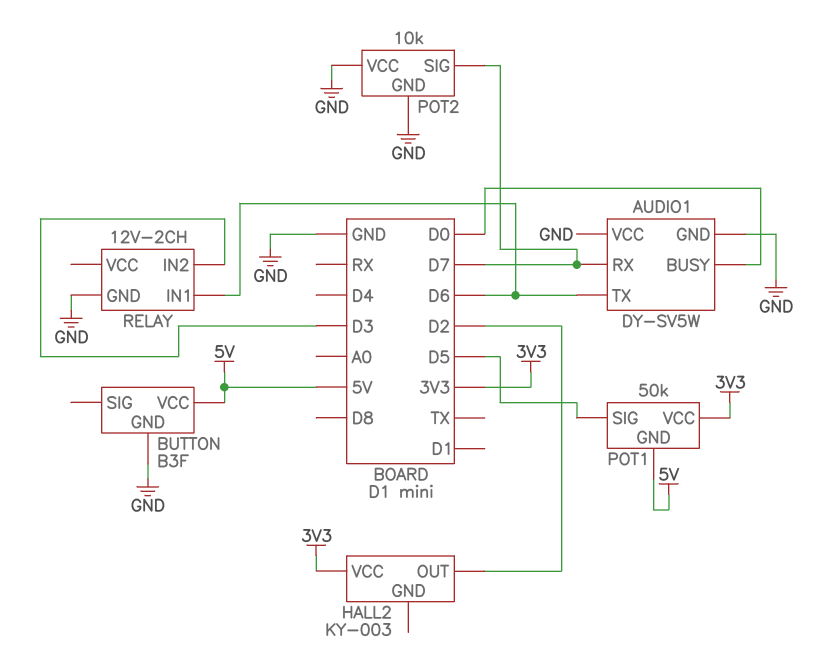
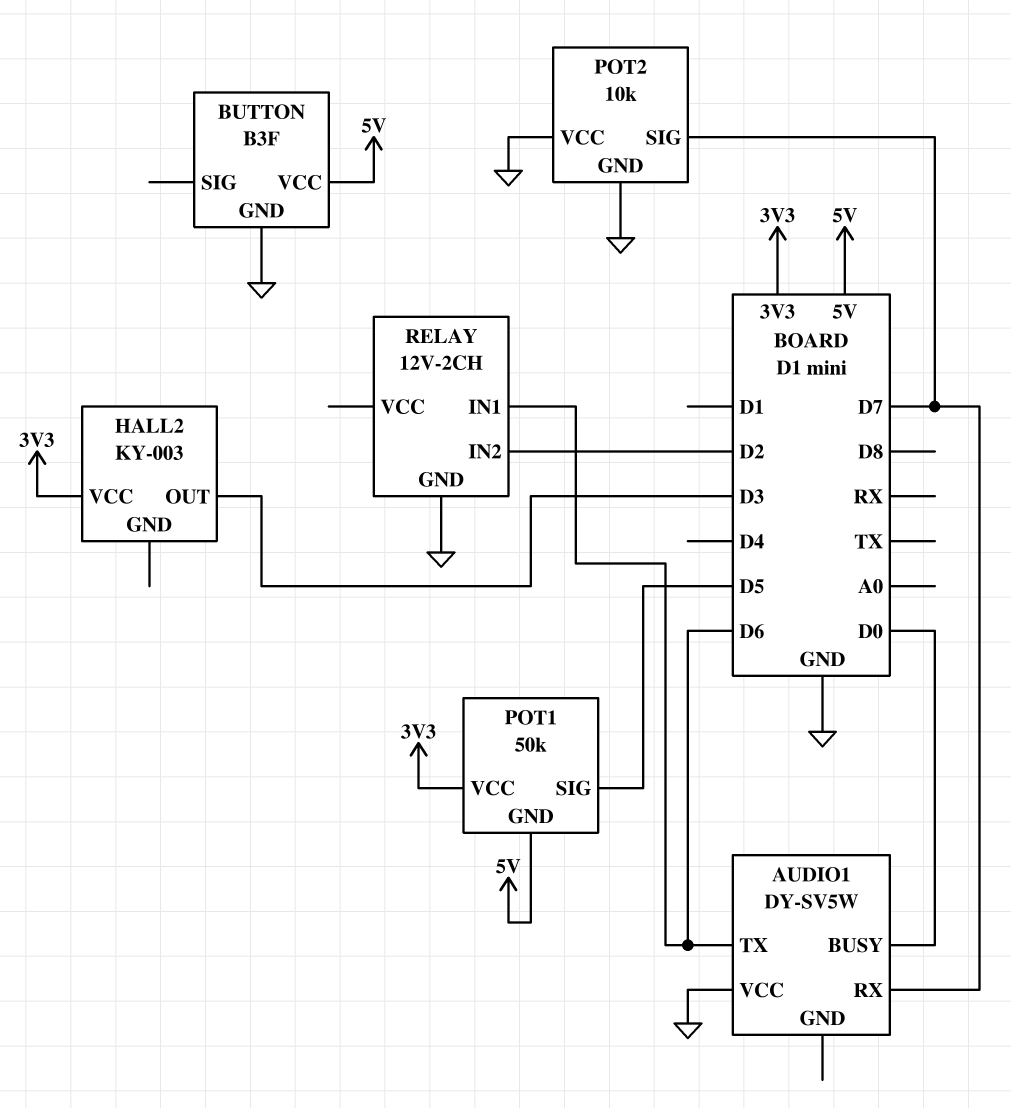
AUDIO1 pin GND: GND -> none
HALL2 pin OUT: D2 -> D3
RELAY pin IN2: D3 -> D2

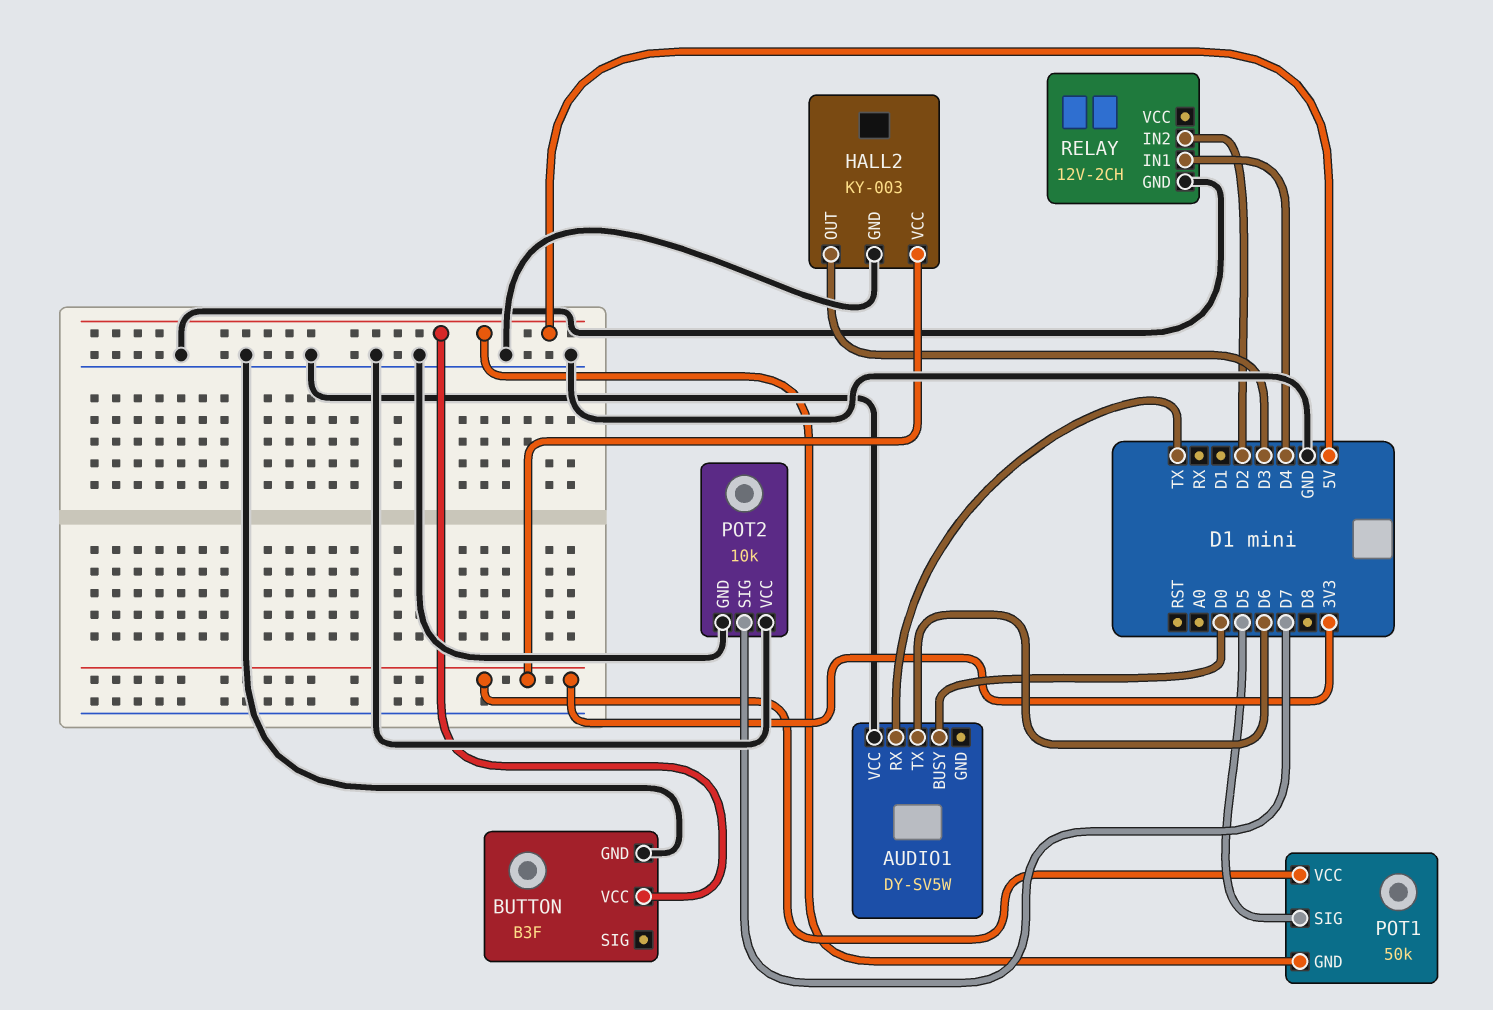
AUDIO1 pin RX: D7 -> TX
HALL2 pin GND: none -> GND
RELAY pin IN1: D6 -> D4

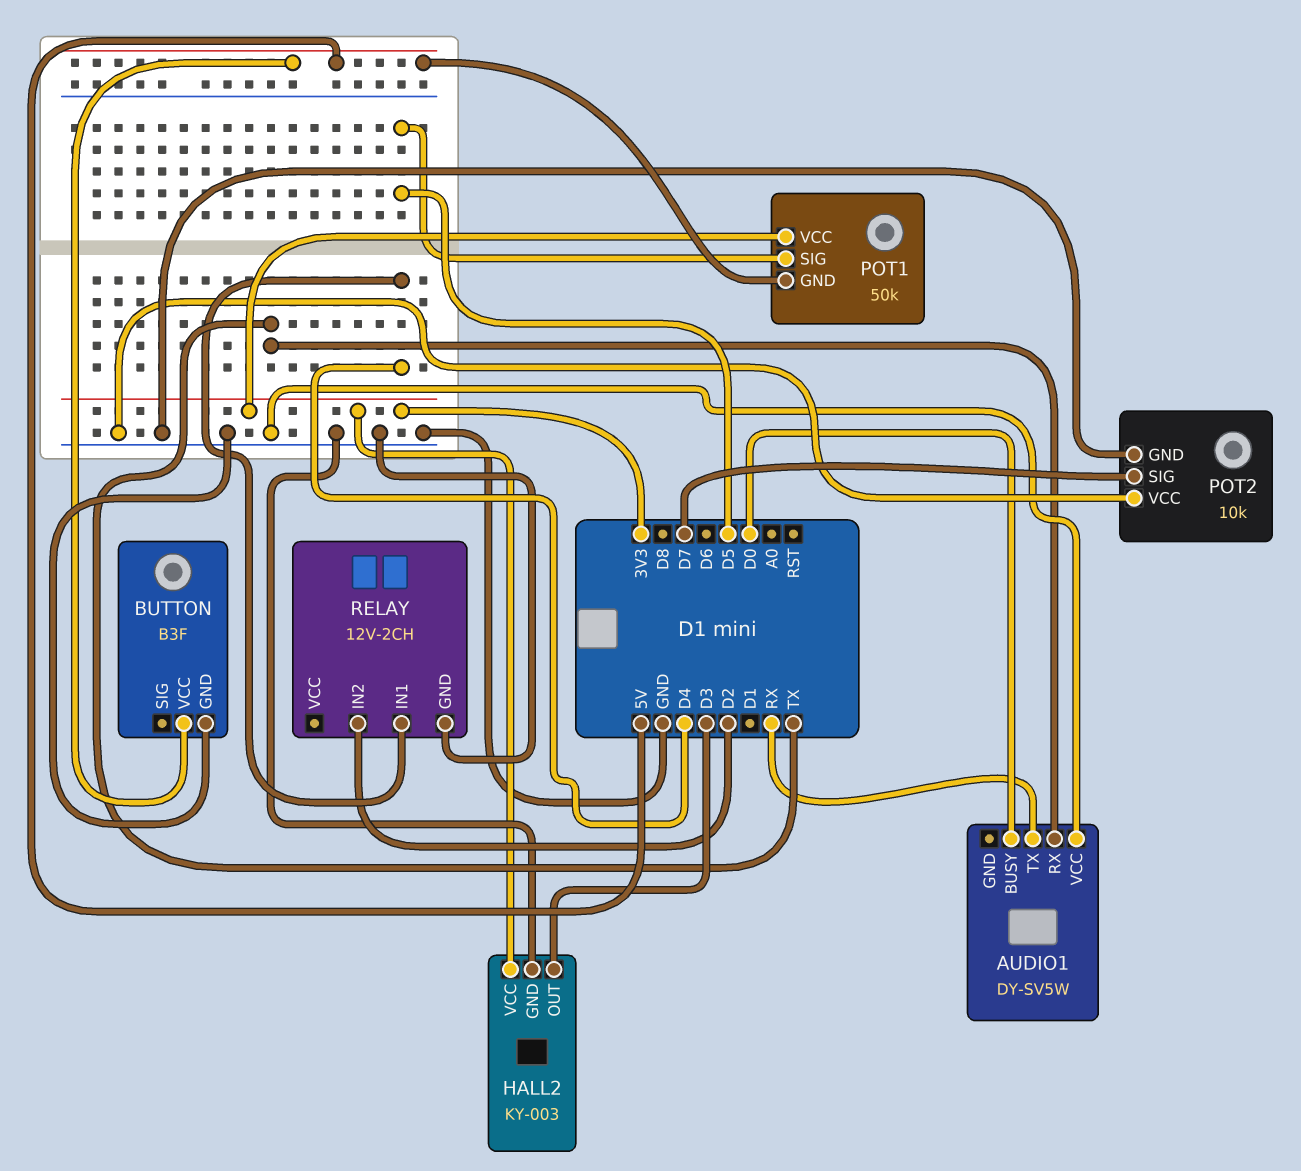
AUDIO1 pin TX: D6 -> RX

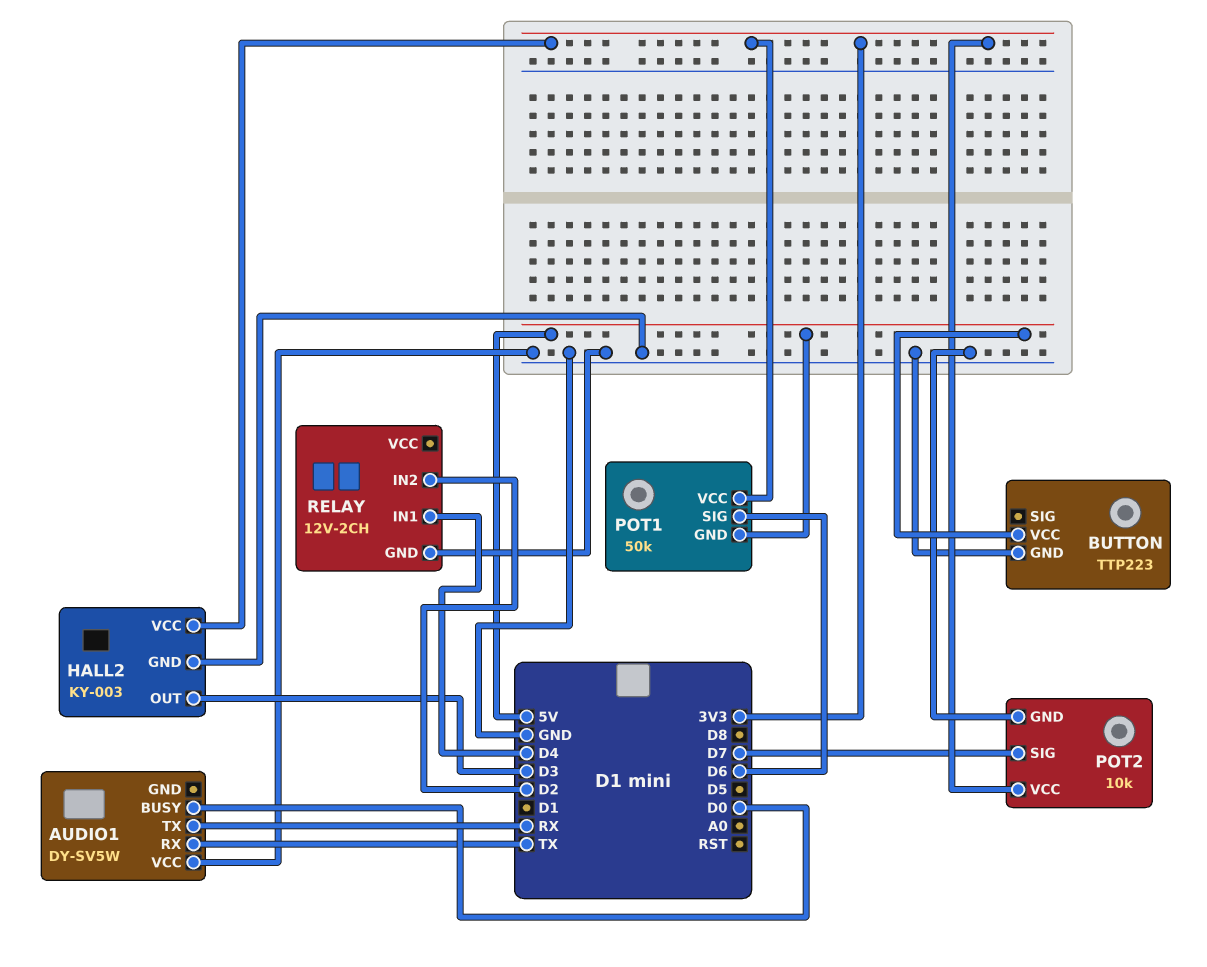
BUTTON: B3F -> TTP223
POT1 pin SIG: D5 -> D6
POT2 pin VCC: GND -> 3V3

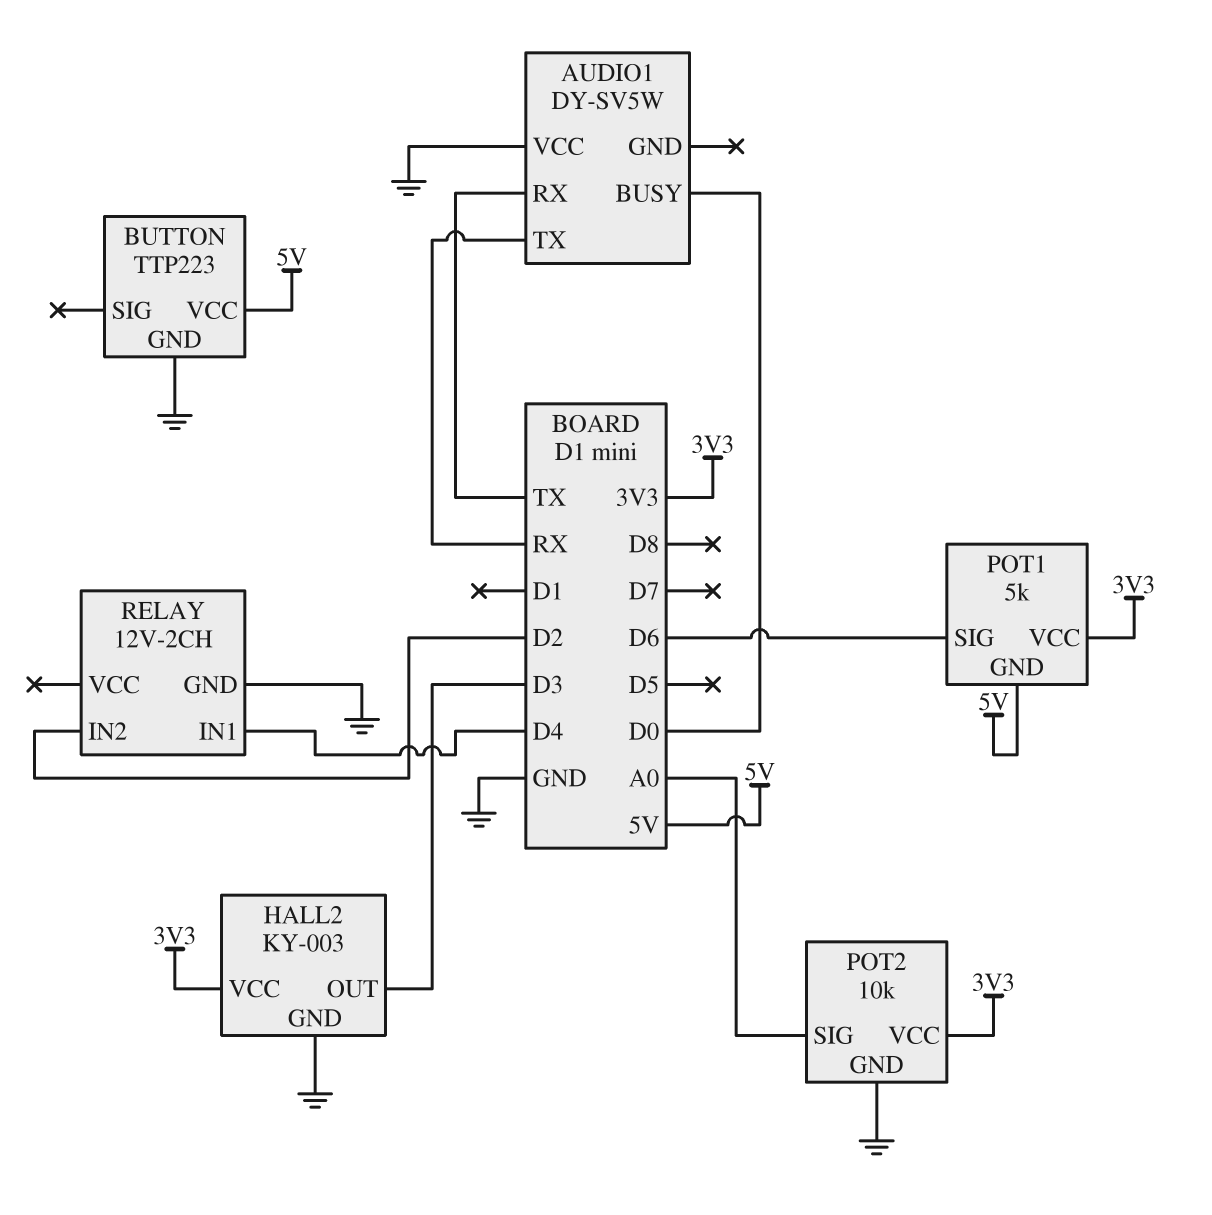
POT1: 50k -> 5k
POT2 pin SIG: D7 -> A0

